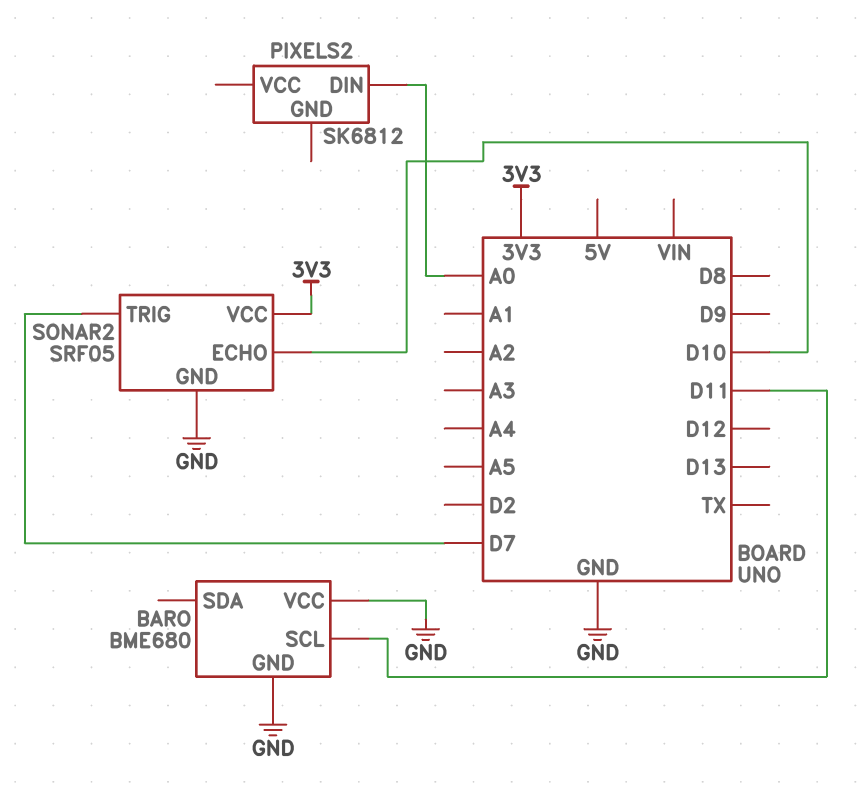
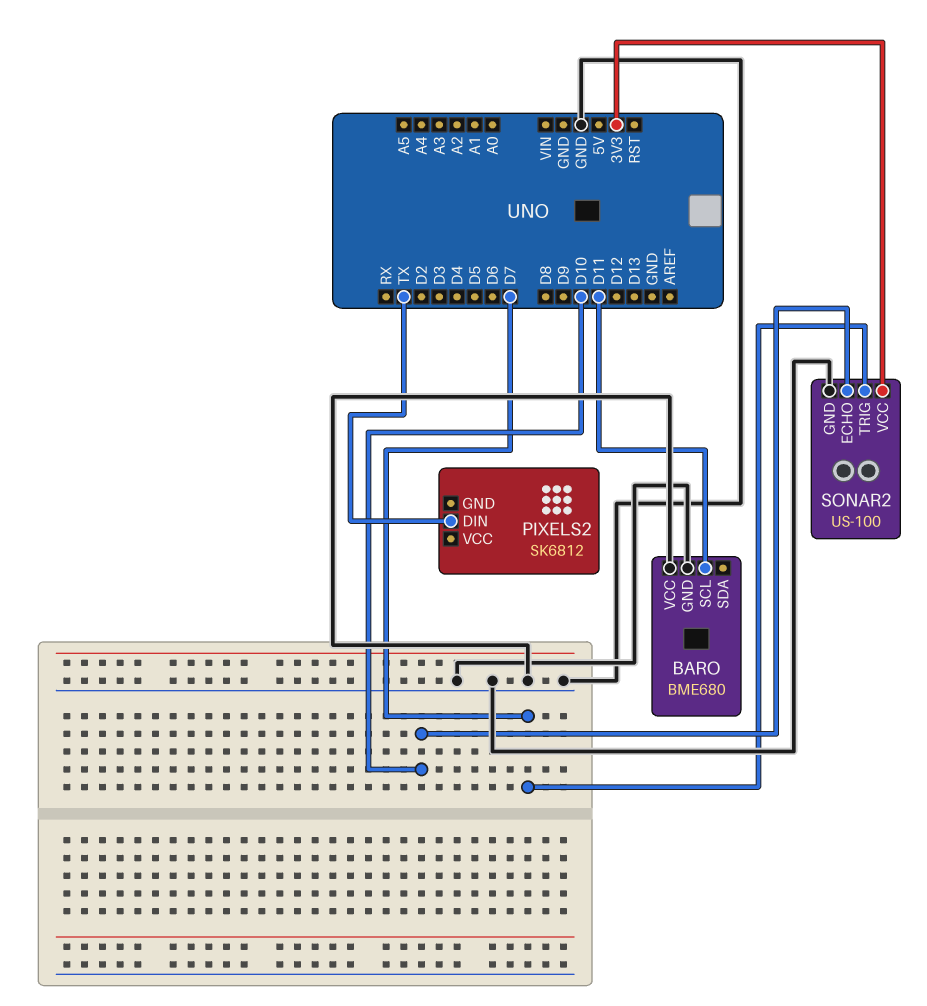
PIXELS2 pin DIN: A0 -> TX
SONAR2: SRF05 -> US-100

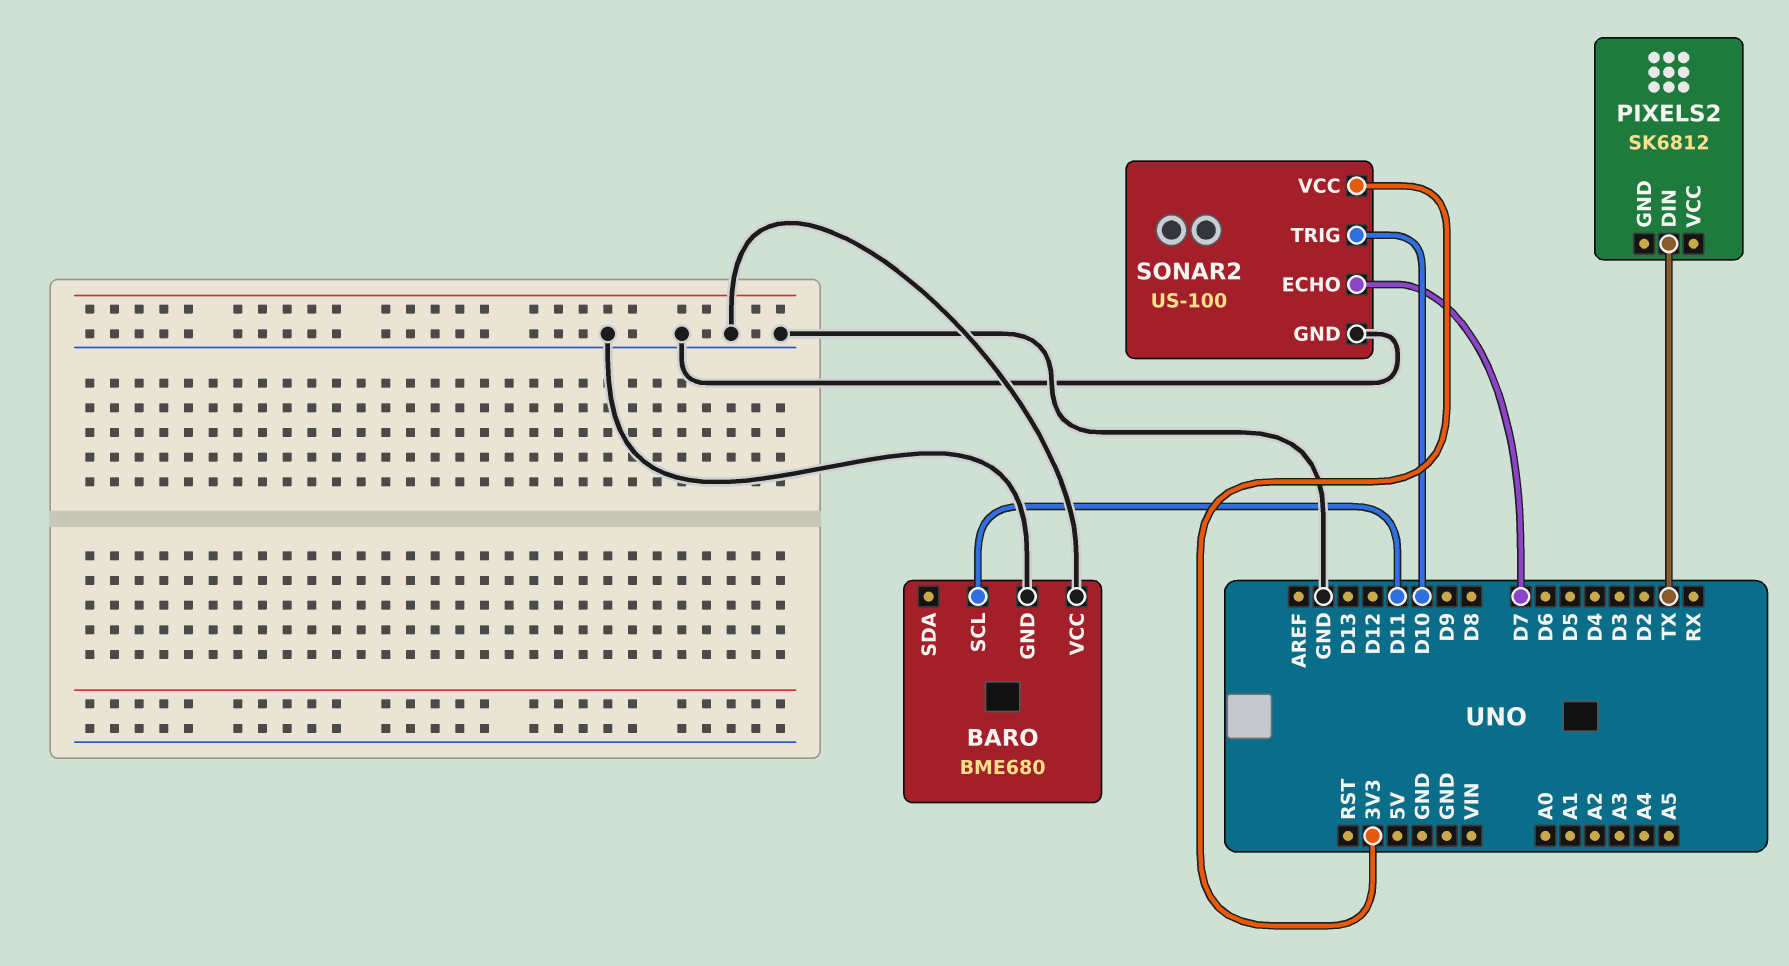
SONAR2 pin ECHO: D10 -> D7
SONAR2 pin TRIG: D7 -> D10

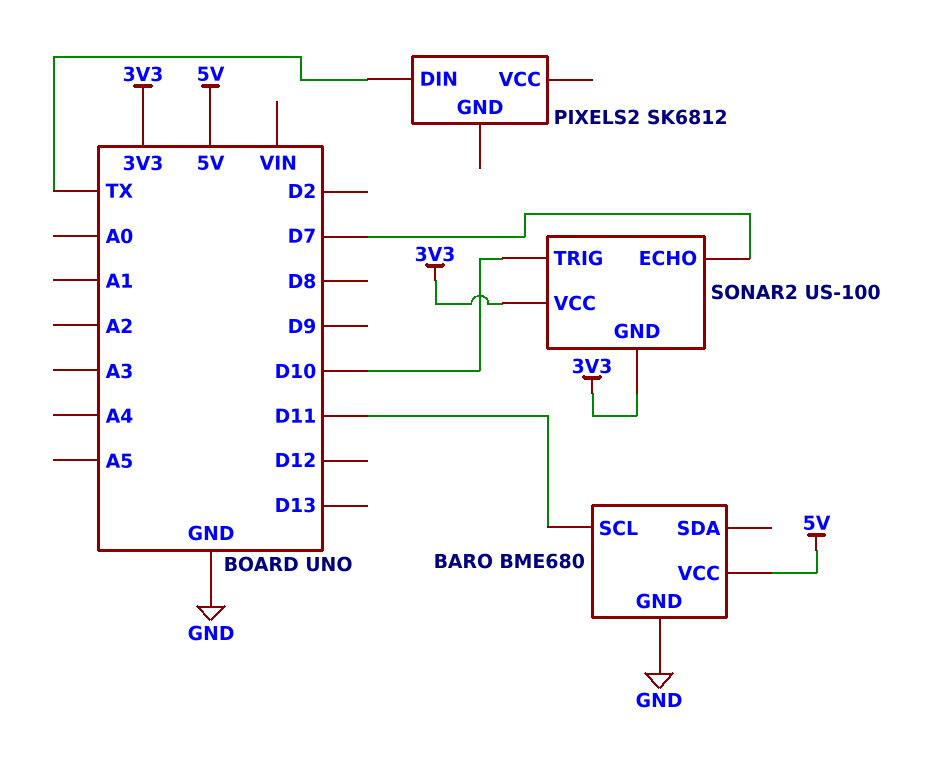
BARO pin VCC: GND -> 5V
SONAR2 pin GND: GND -> 3V3

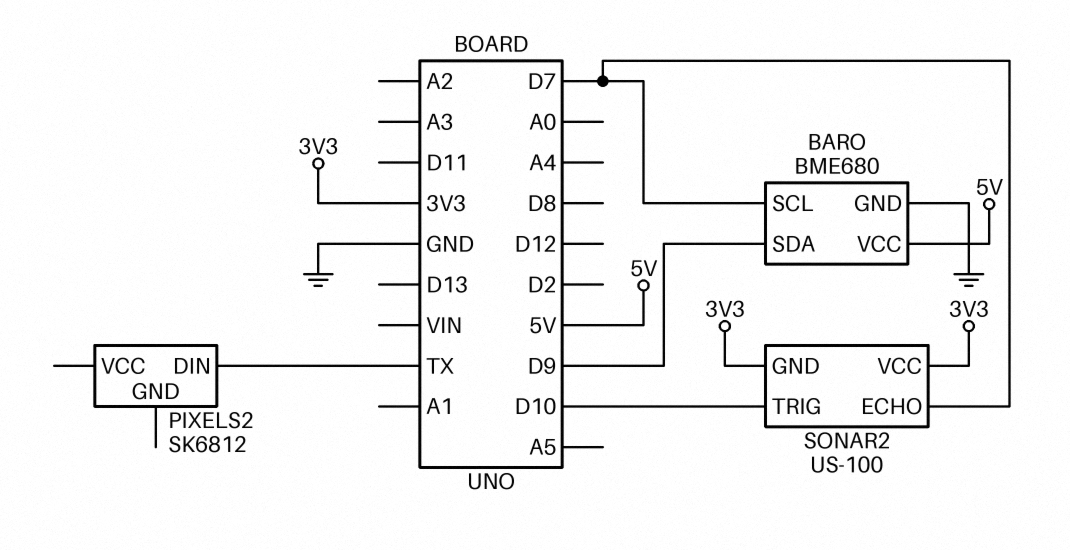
BARO pin SCL: D11 -> D7
BARO pin SDA: none -> D9

